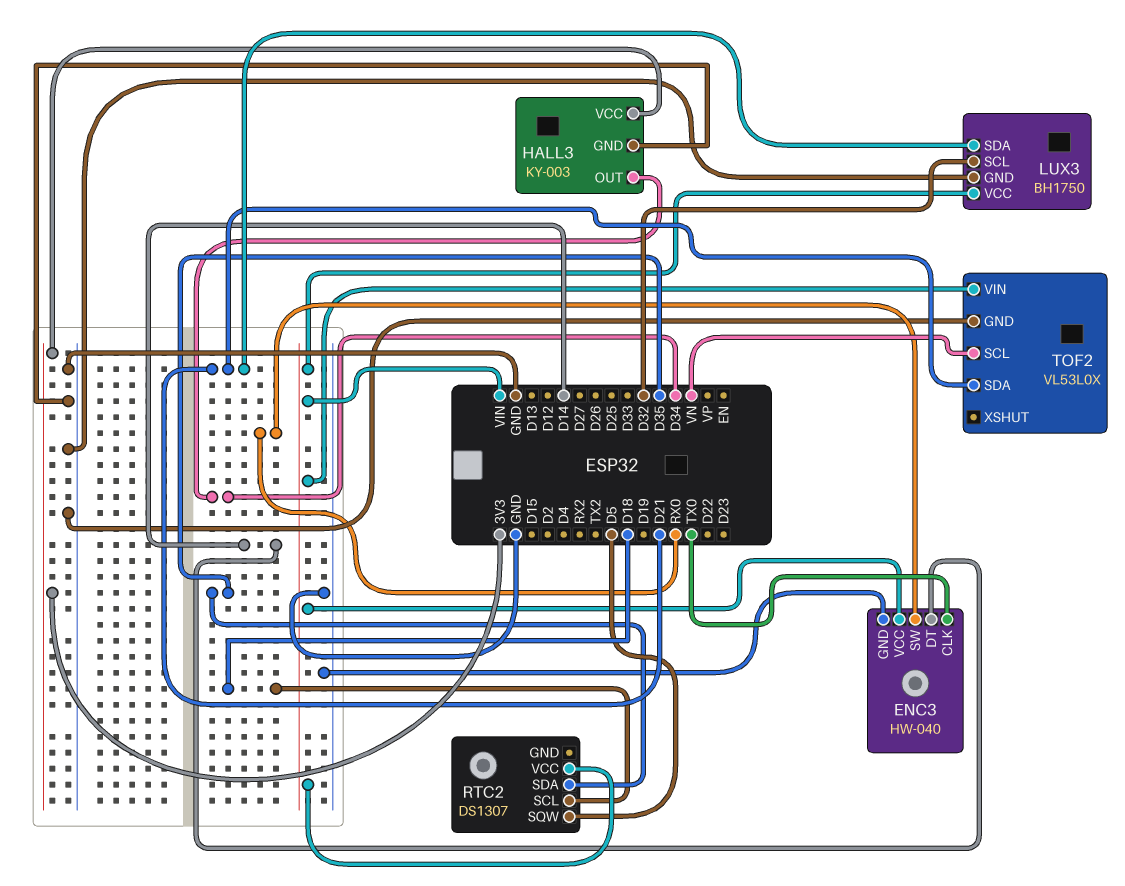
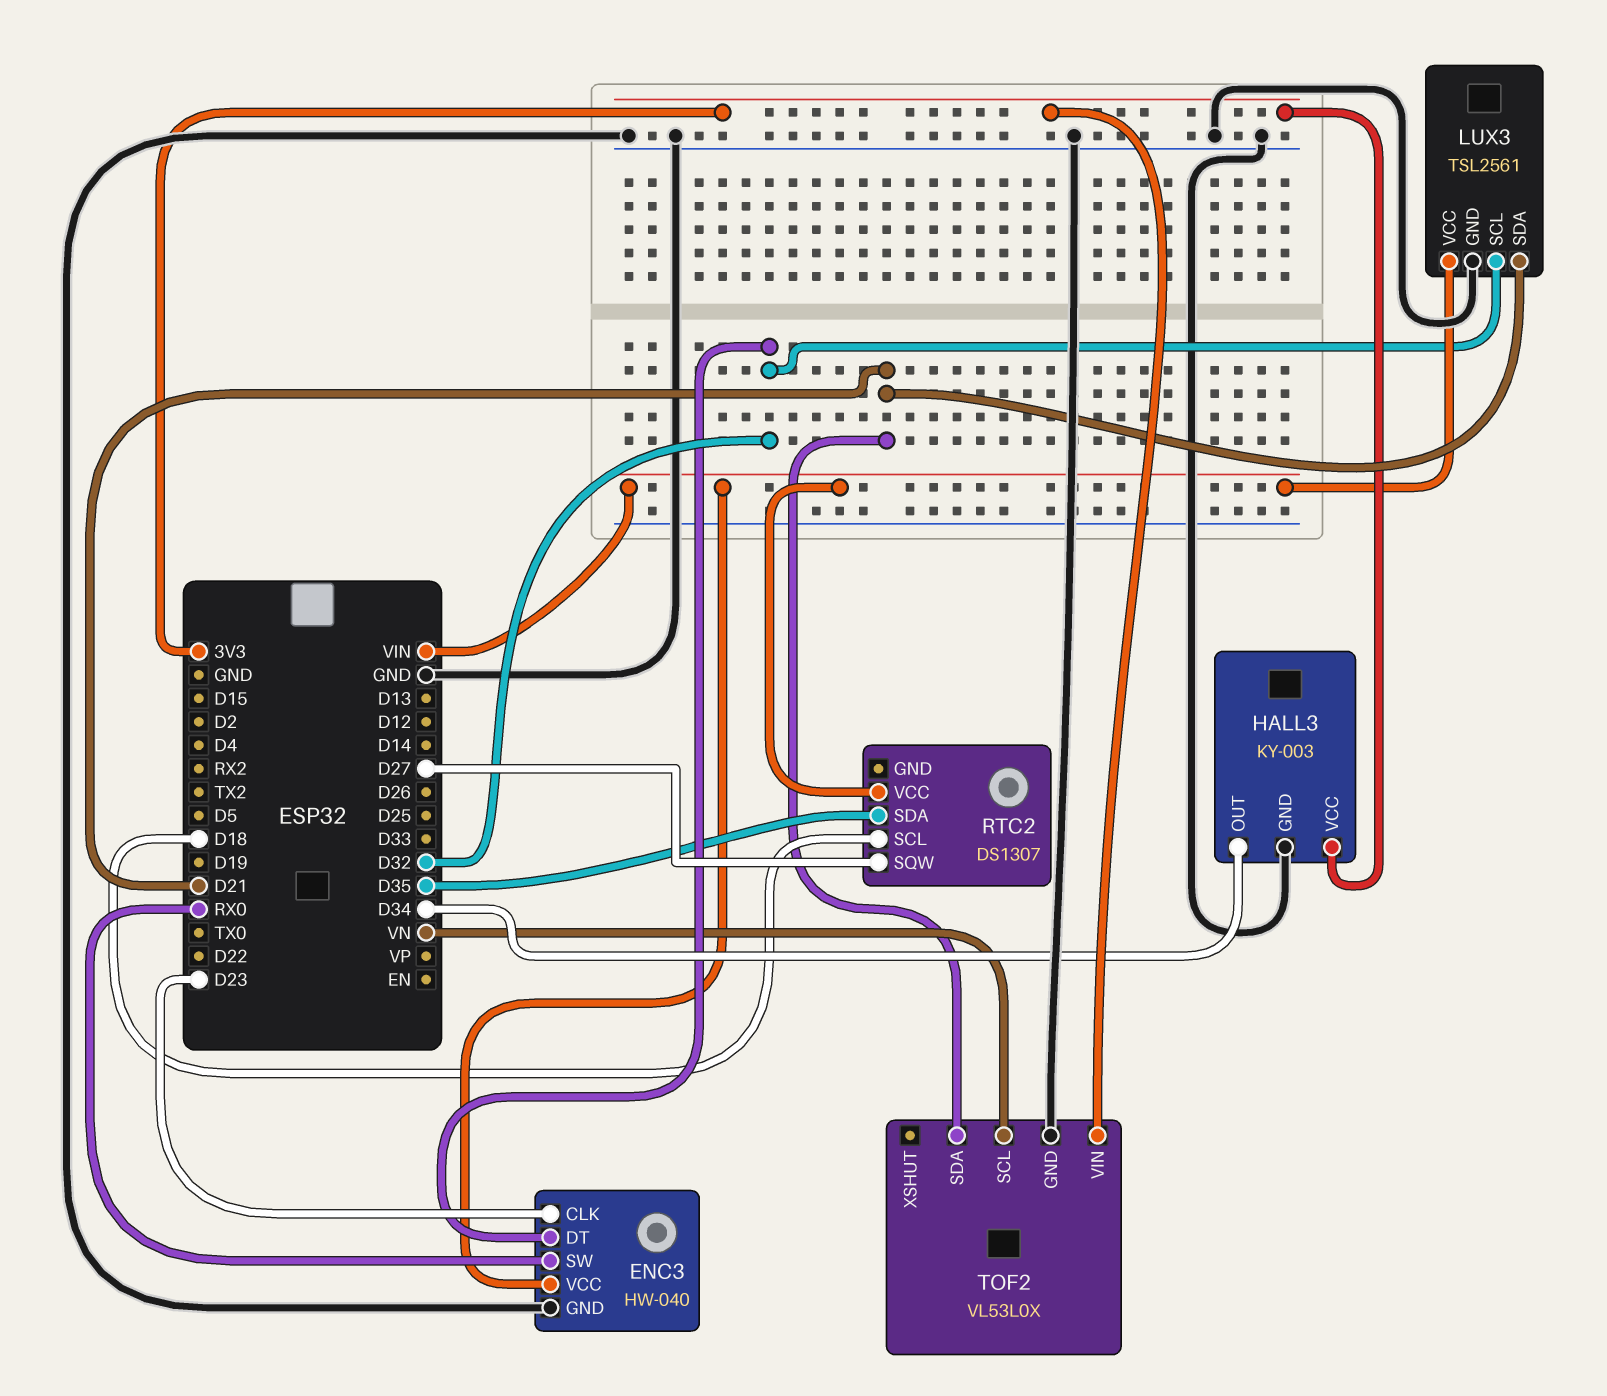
ENC3 pin CLK: TX0 -> D23
ENC3 pin DT: D14 -> D32
LUX3: BH1750 -> TSL2561
RTC2 pin SQW: D5 -> D27
TOF2 pin VIN: VIN -> 3V3

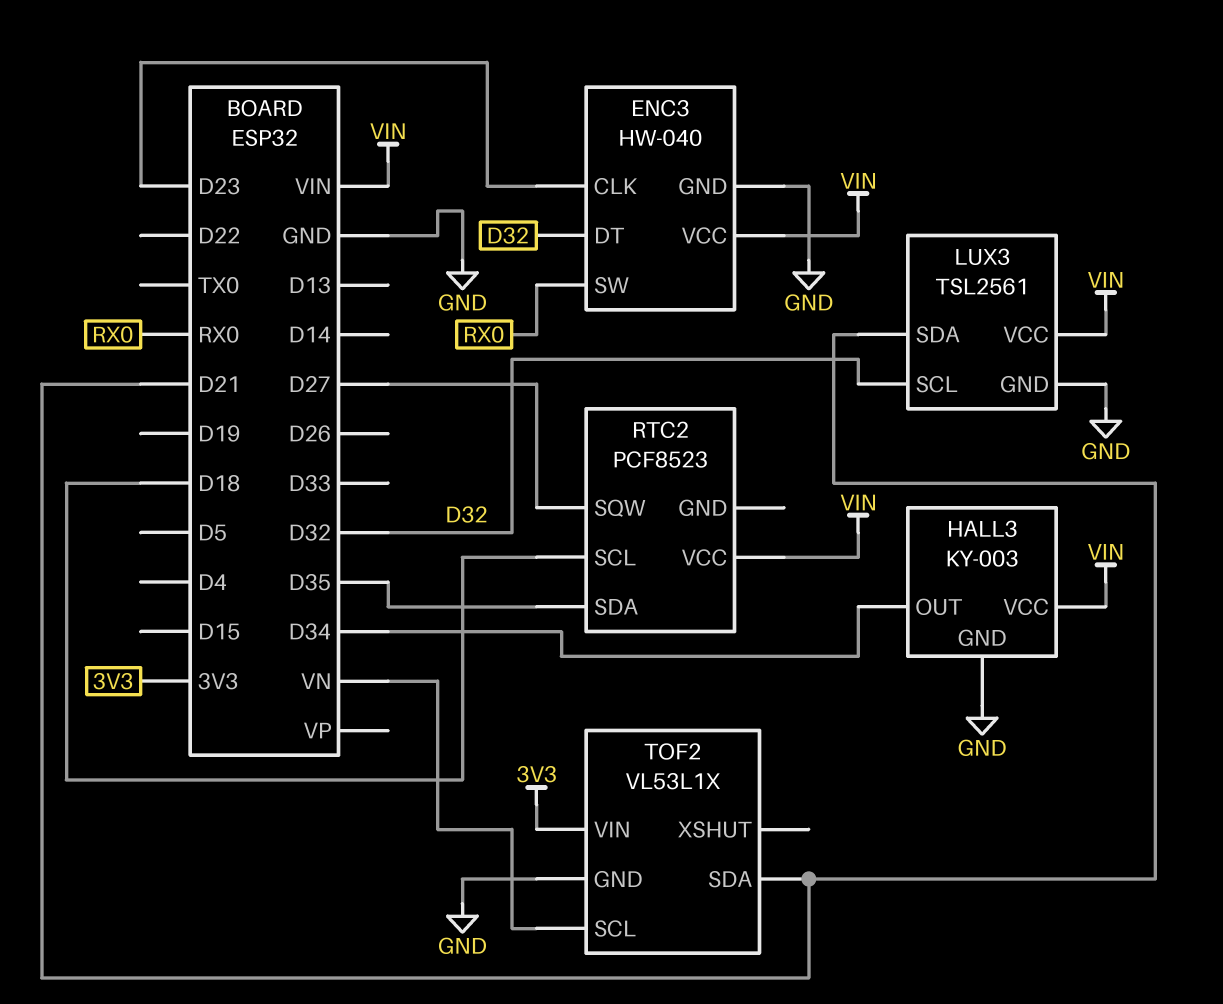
HALL3 pin VCC: 3V3 -> VIN
RTC2: DS1307 -> PCF8523
TOF2: VL53L0X -> VL53L1X

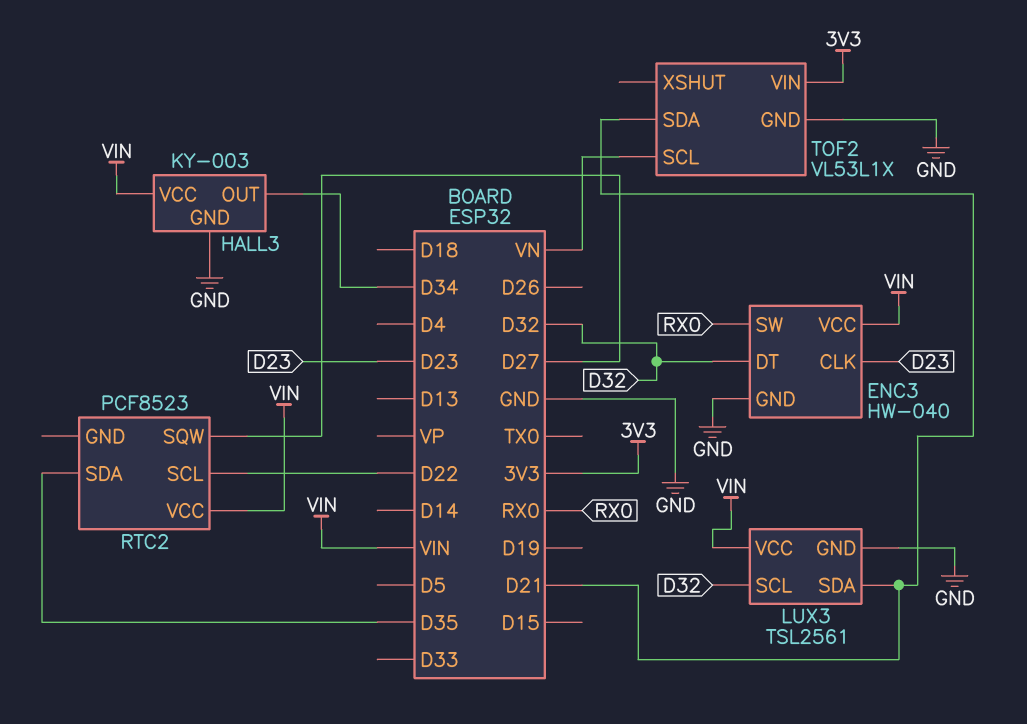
RTC2 pin SCL: D18 -> D22

